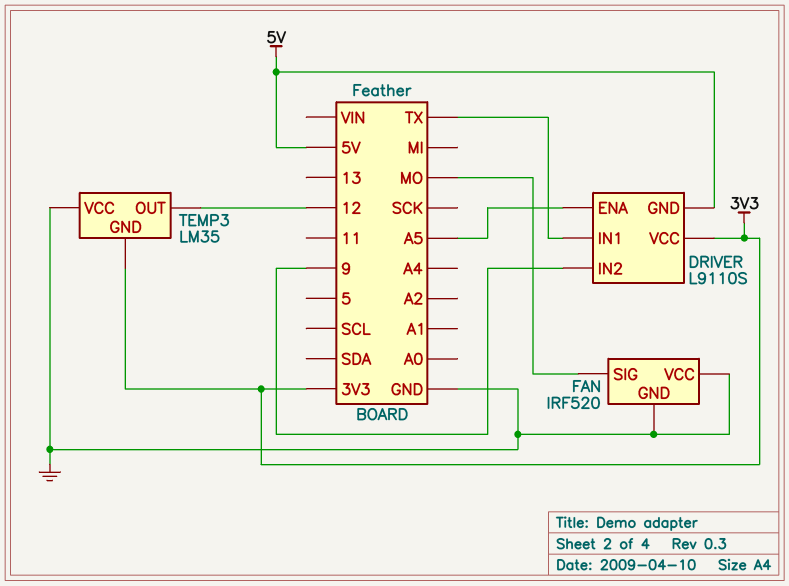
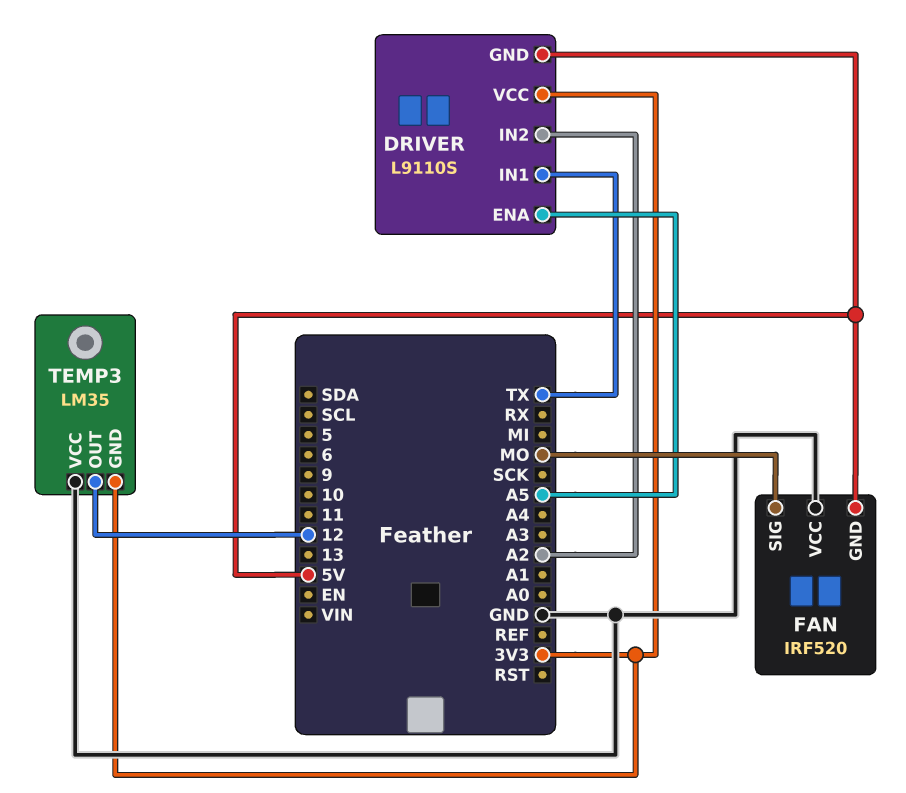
DRIVER pin IN2: 9 -> A2
FAN pin GND: GND -> 5V

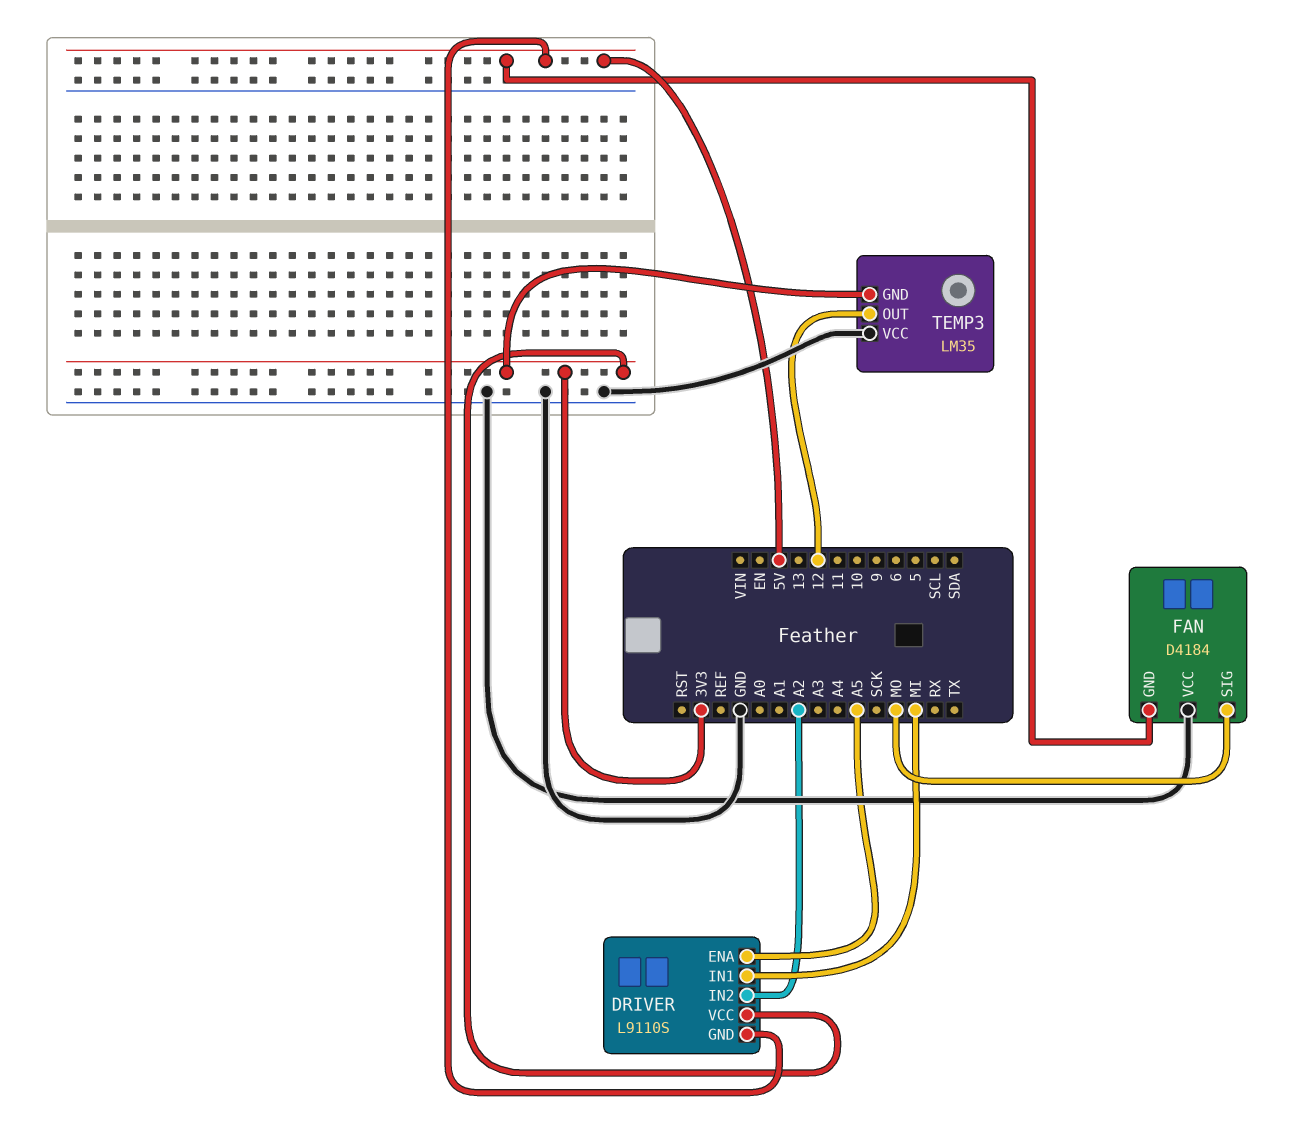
DRIVER pin IN1: TX -> MI
FAN: IRF520 -> D4184

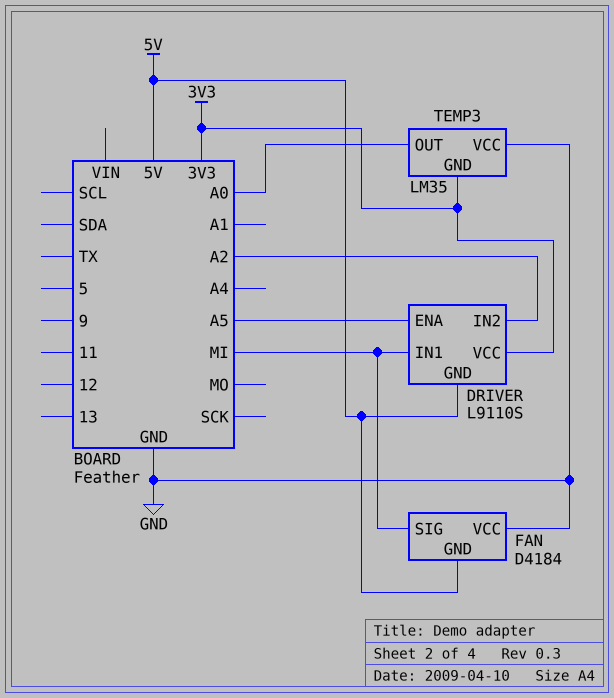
FAN pin SIG: MO -> MI
TEMP3 pin OUT: 12 -> A0

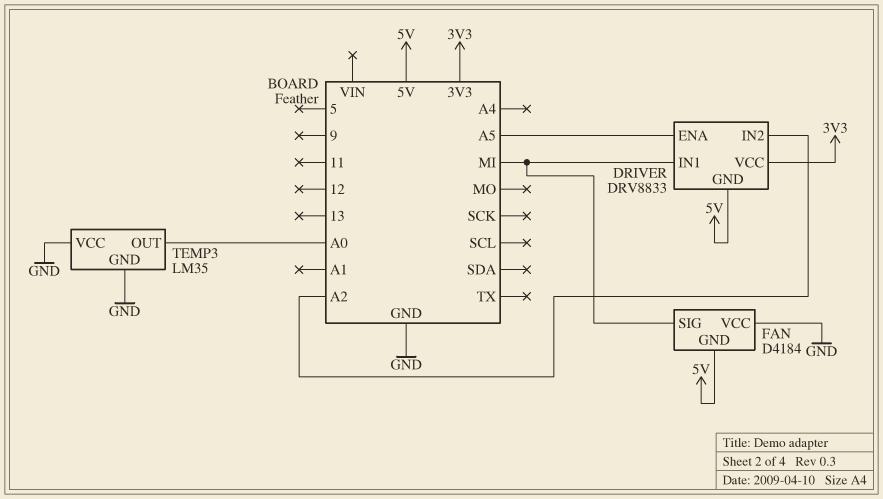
DRIVER: L9110S -> DRV8833
TEMP3 pin GND: 3V3 -> GND

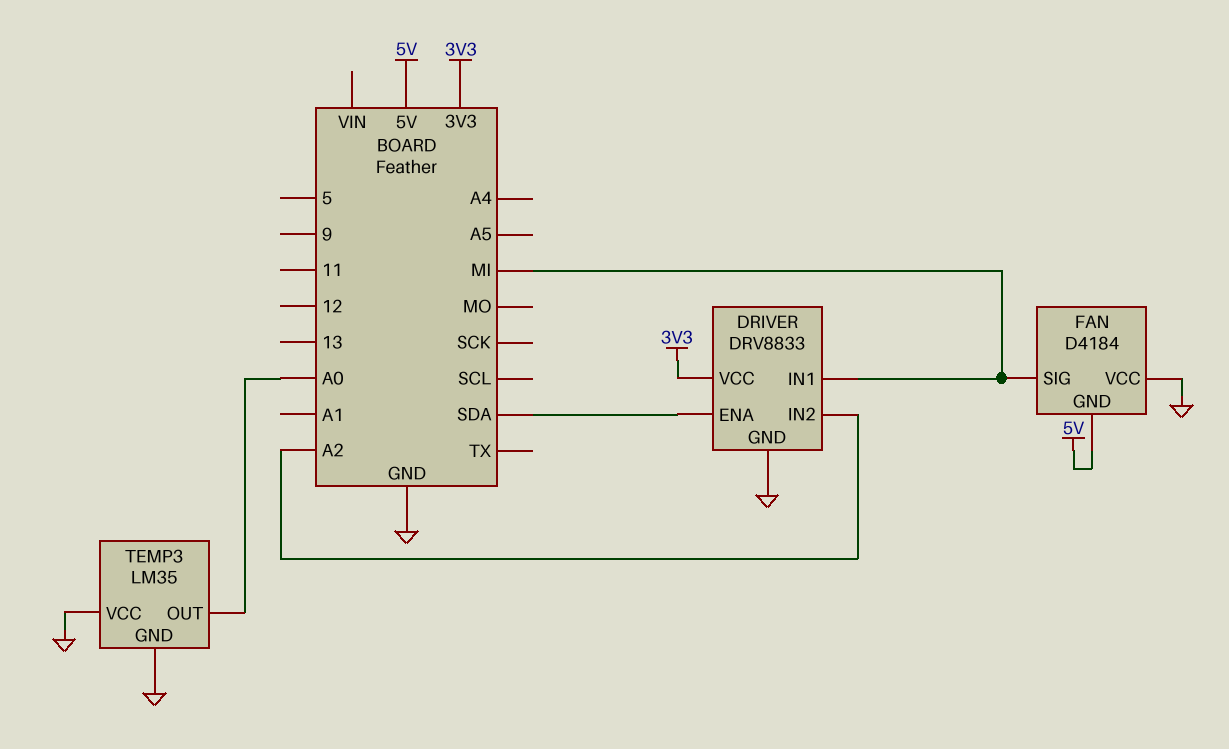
DRIVER pin ENA: A5 -> SDA
DRIVER pin GND: 5V -> GND

